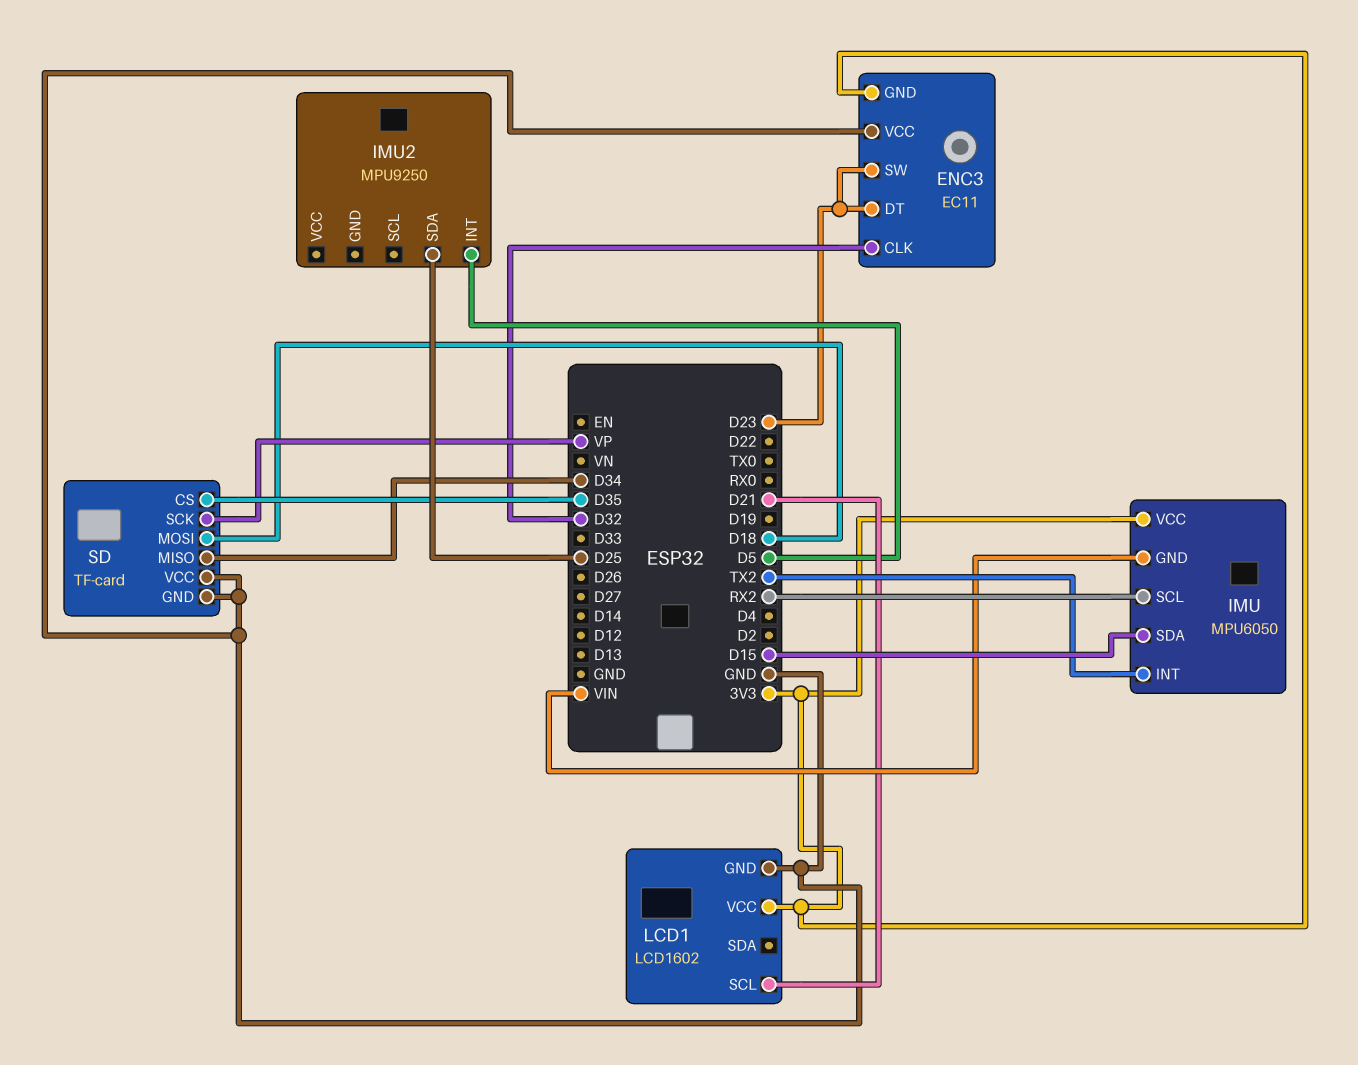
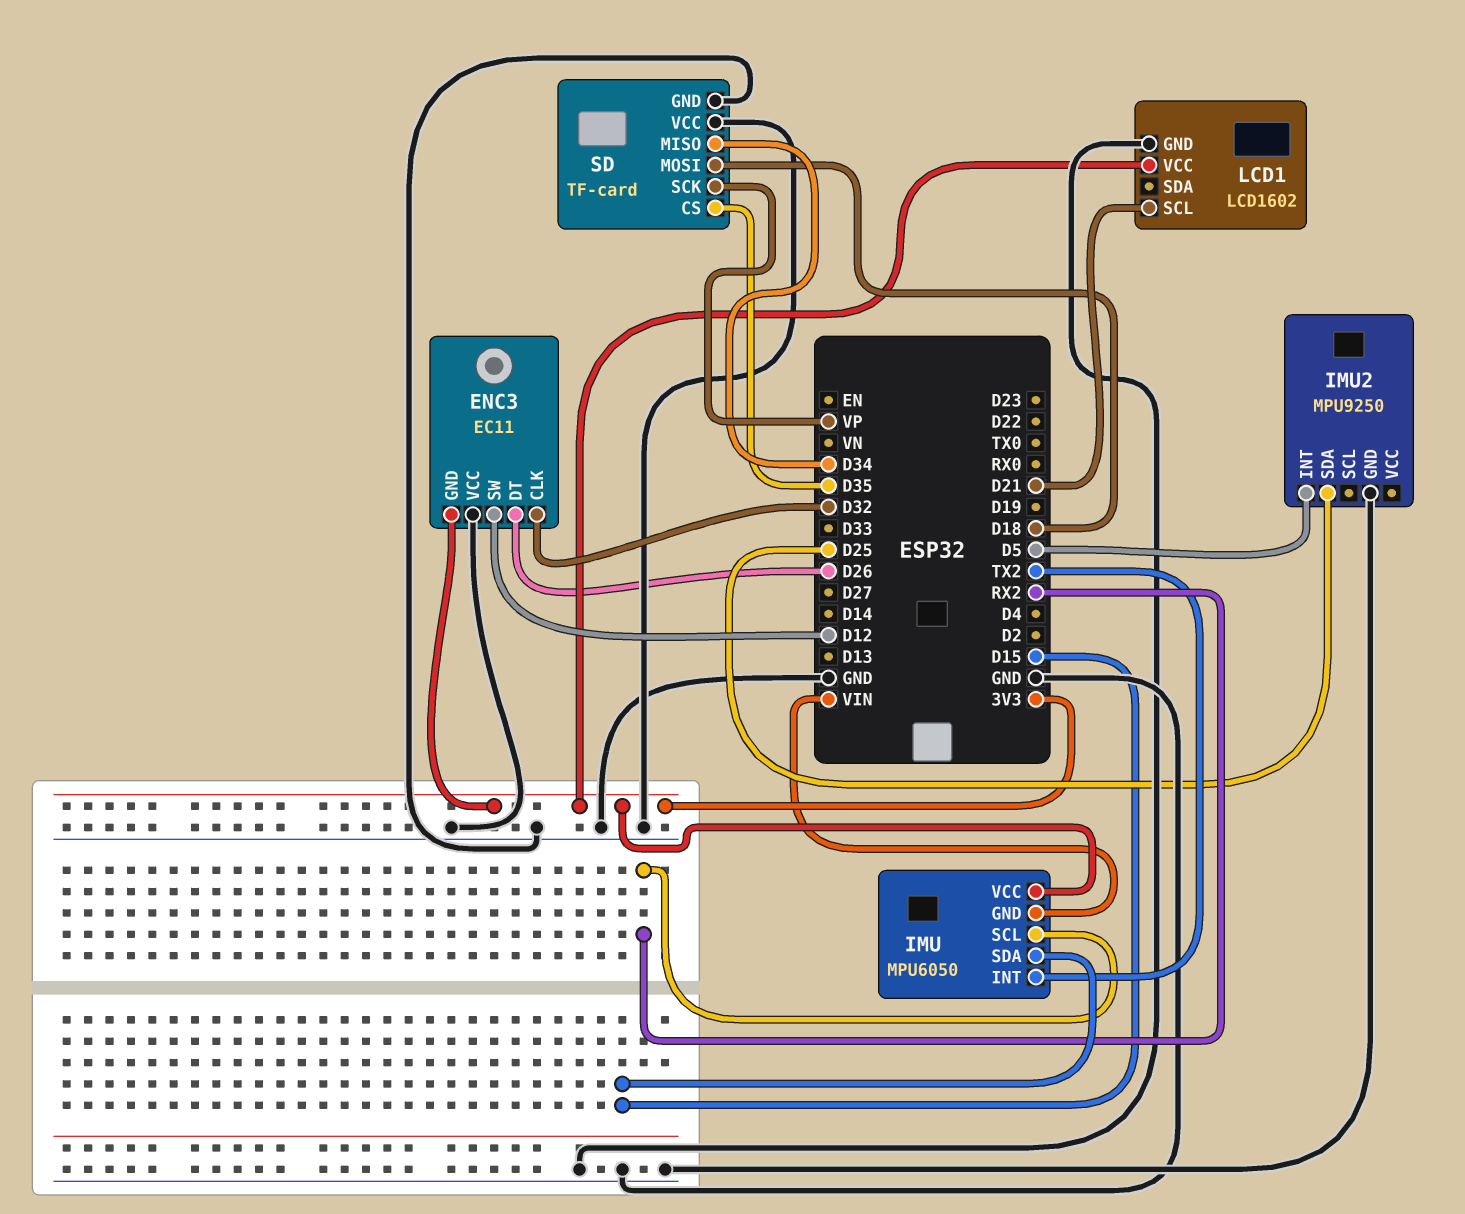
ENC3 pin DT: D23 -> D26
ENC3 pin SW: D23 -> D12
IMU2 pin GND: none -> GND

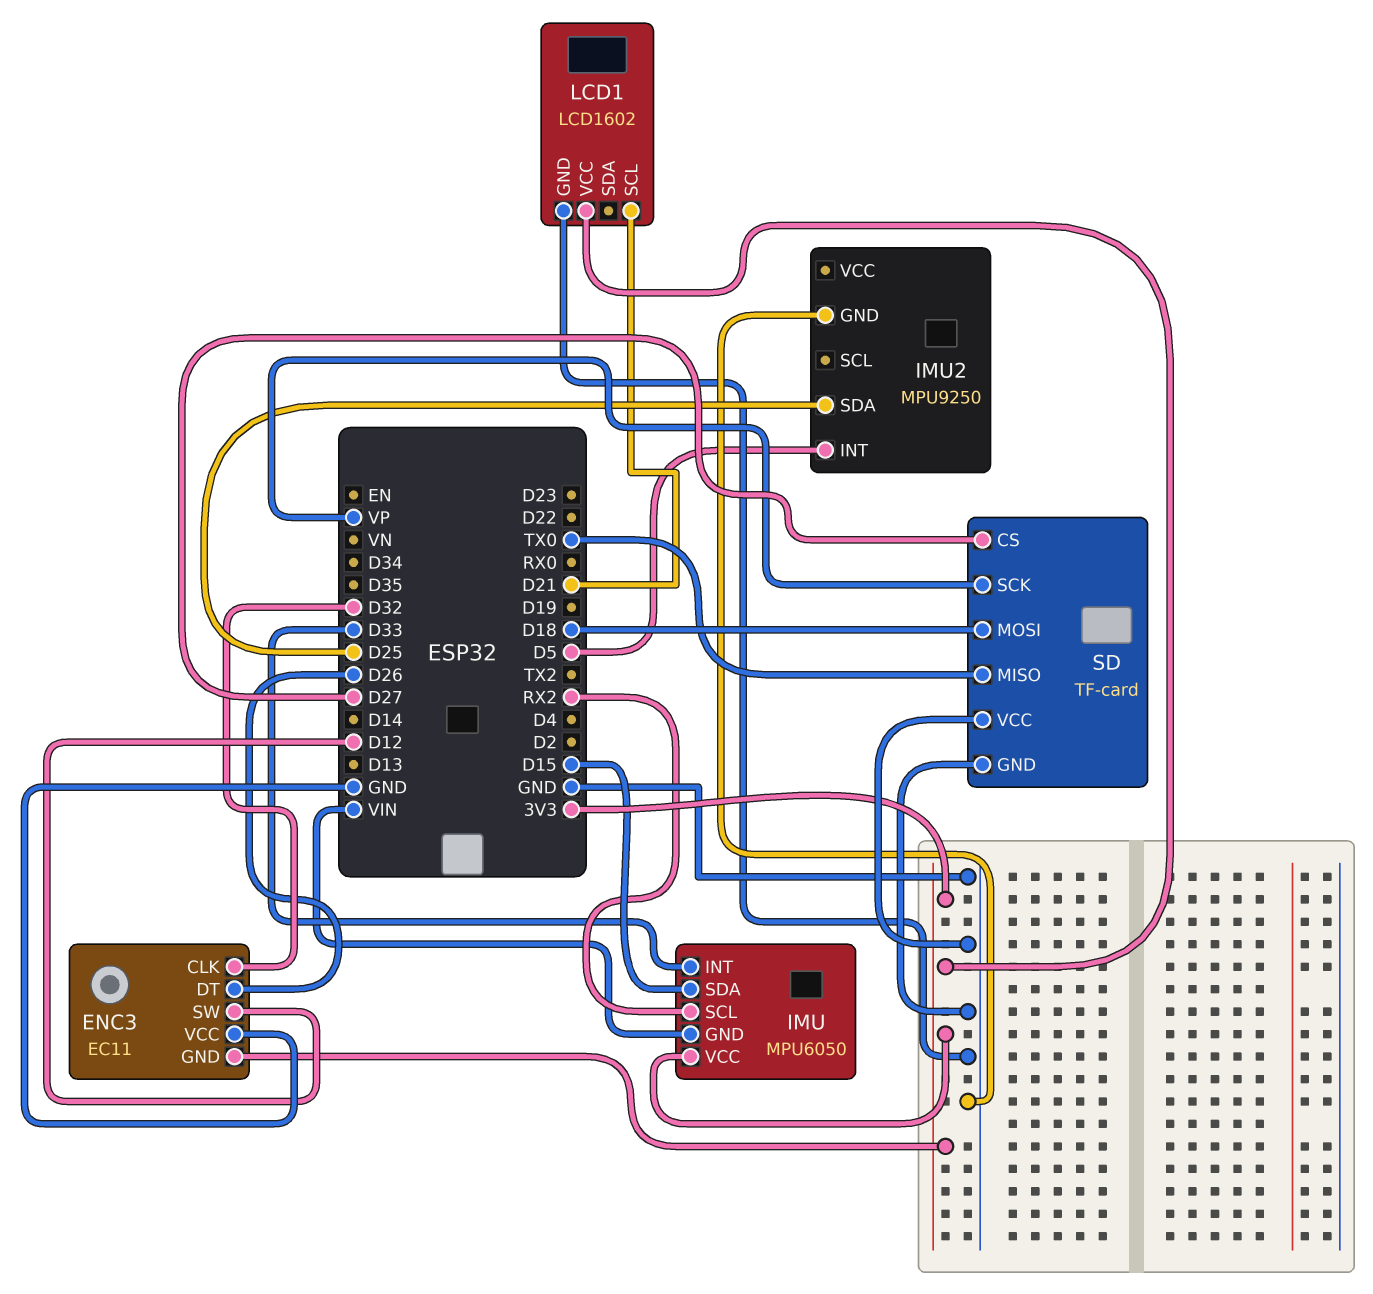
IMU pin INT: TX2 -> D33
SD pin CS: D35 -> D27
SD pin MISO: D34 -> TX0

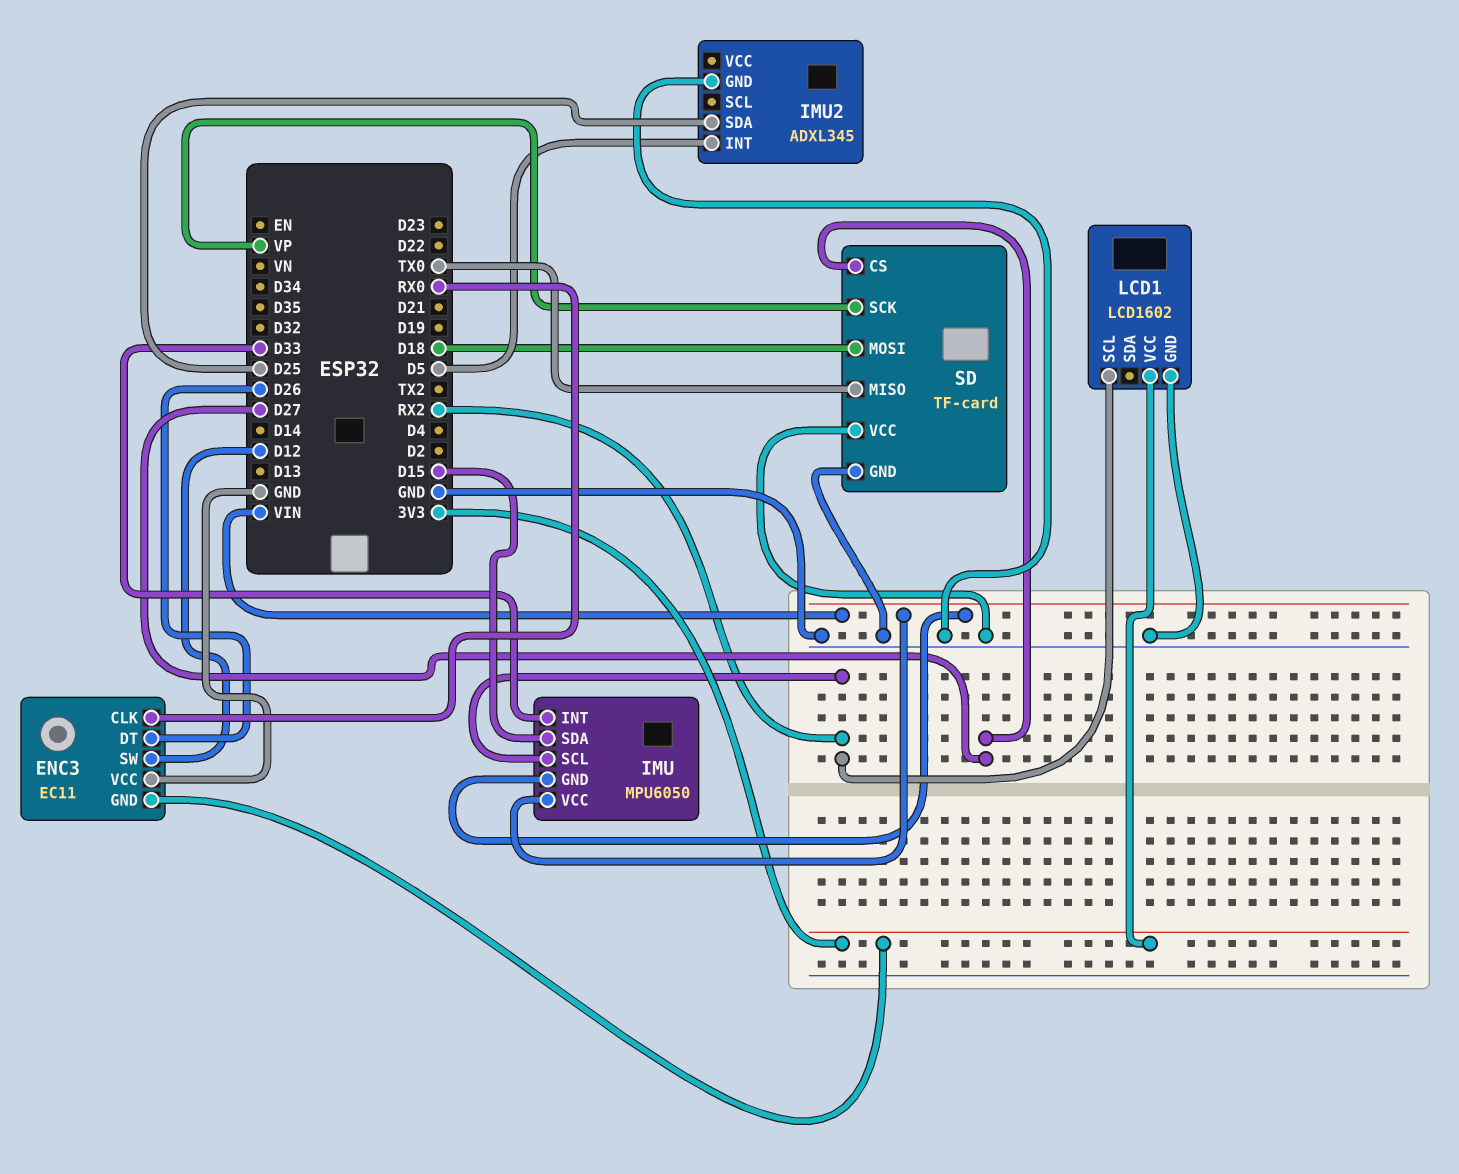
ENC3 pin CLK: D32 -> RX0
IMU pin VCC: 3V3 -> VIN
IMU2: MPU9250 -> ADXL345
LCD1 pin SCL: D21 -> RX2

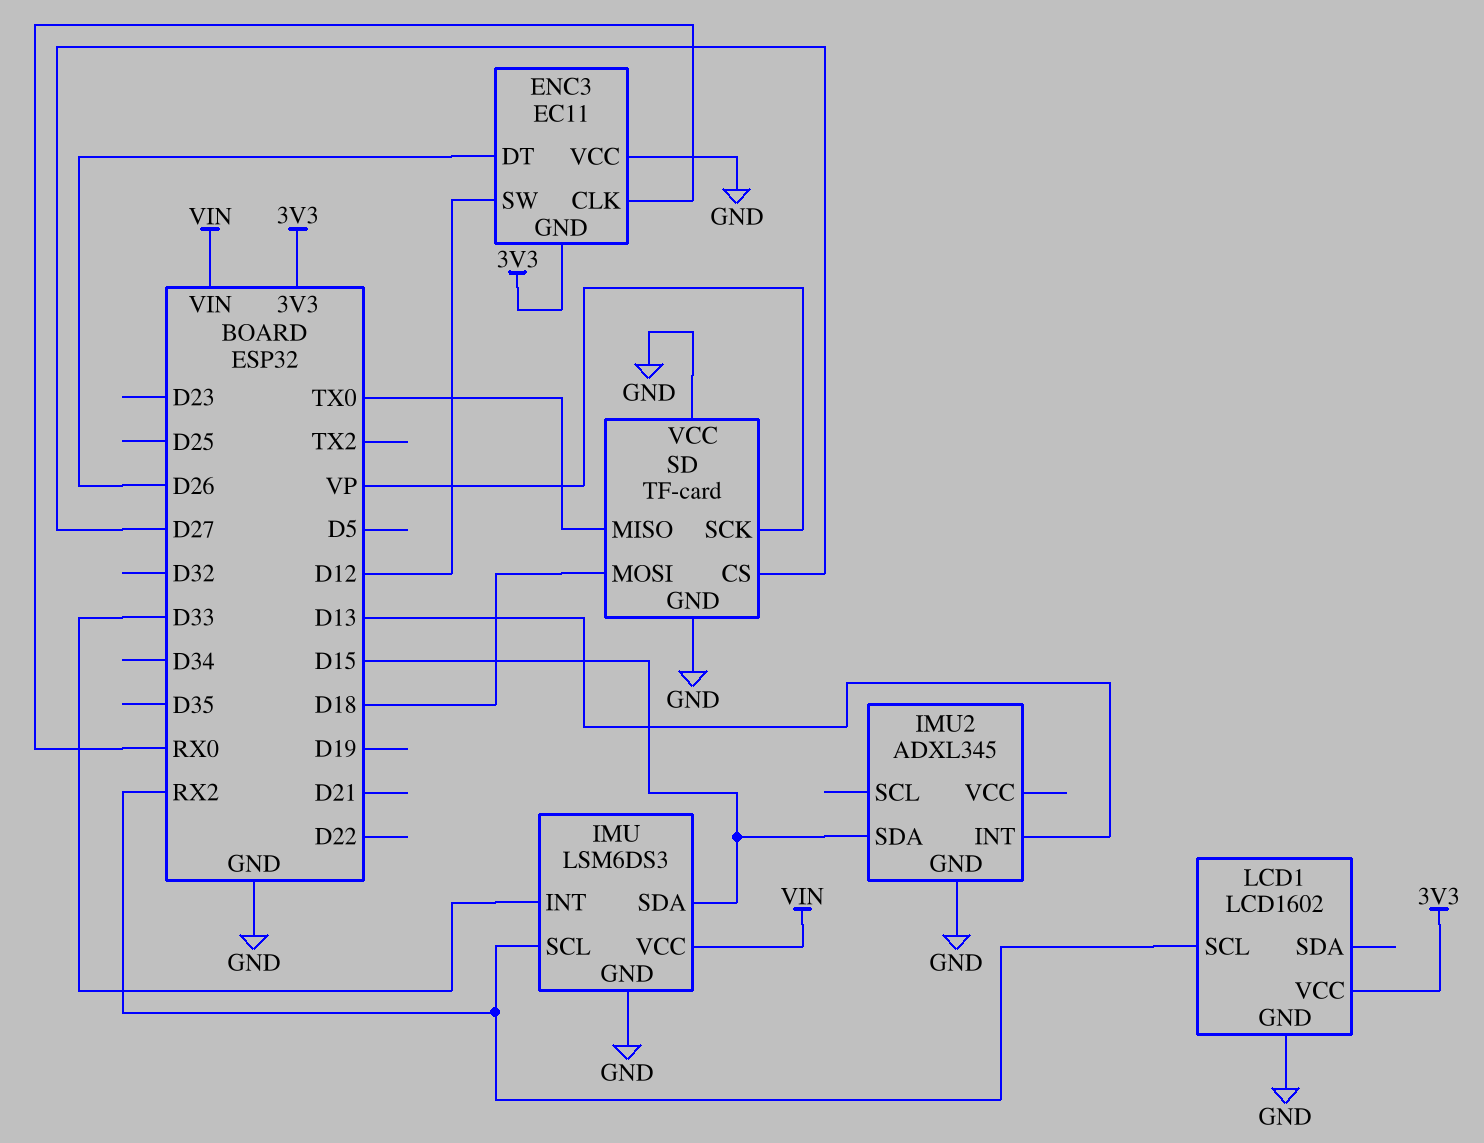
IMU: MPU6050 -> LSM6DS3
IMU pin GND: VIN -> GND
IMU2 pin INT: D5 -> D13
IMU2 pin SDA: D25 -> D15

